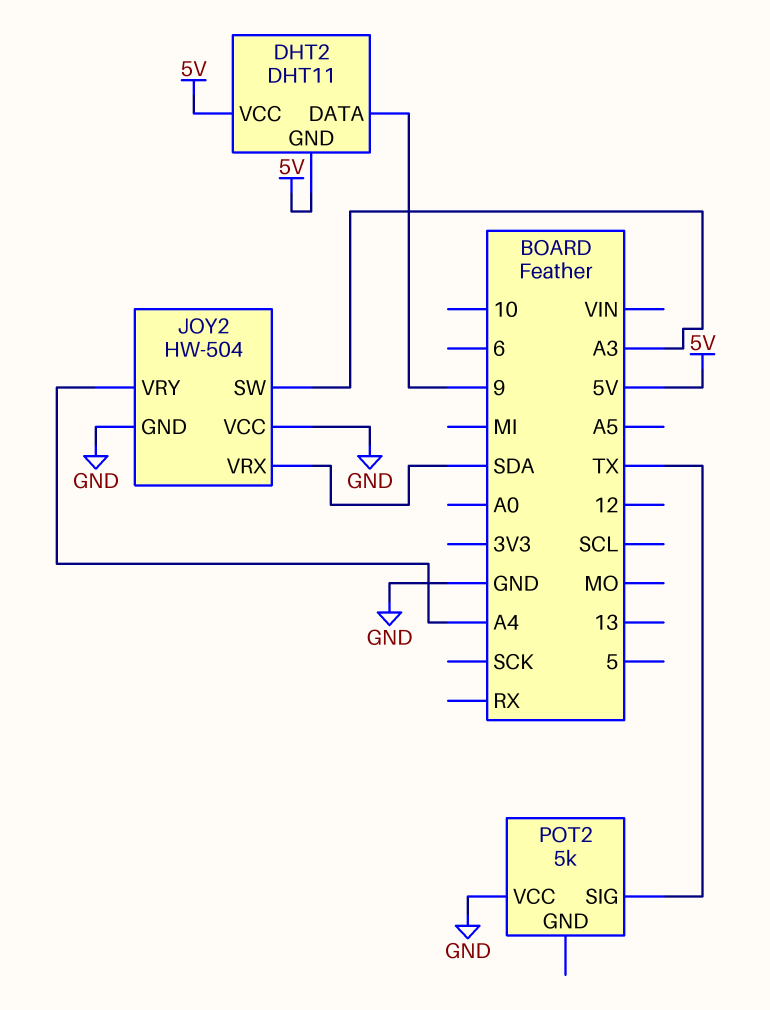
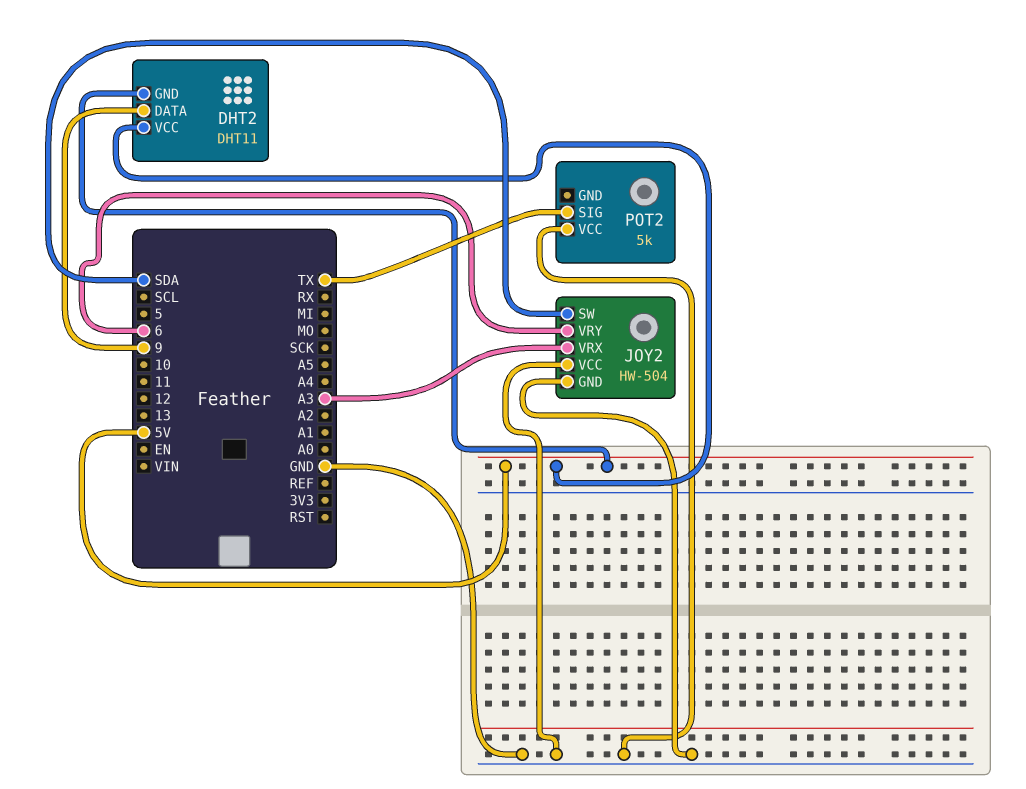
JOY2 pin SW: A3 -> SDA
JOY2 pin VRX: SDA -> A3
JOY2 pin VRY: A4 -> 6

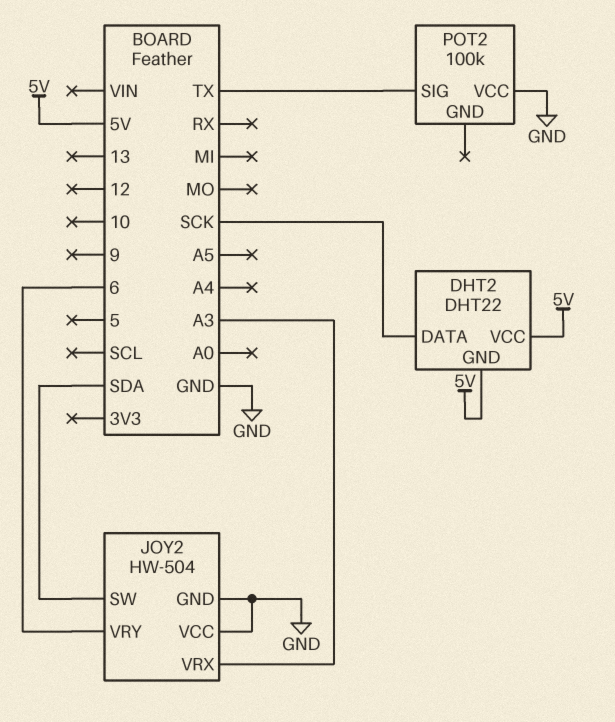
DHT2: DHT11 -> DHT22
DHT2 pin DATA: 9 -> SCK
POT2: 5k -> 100k

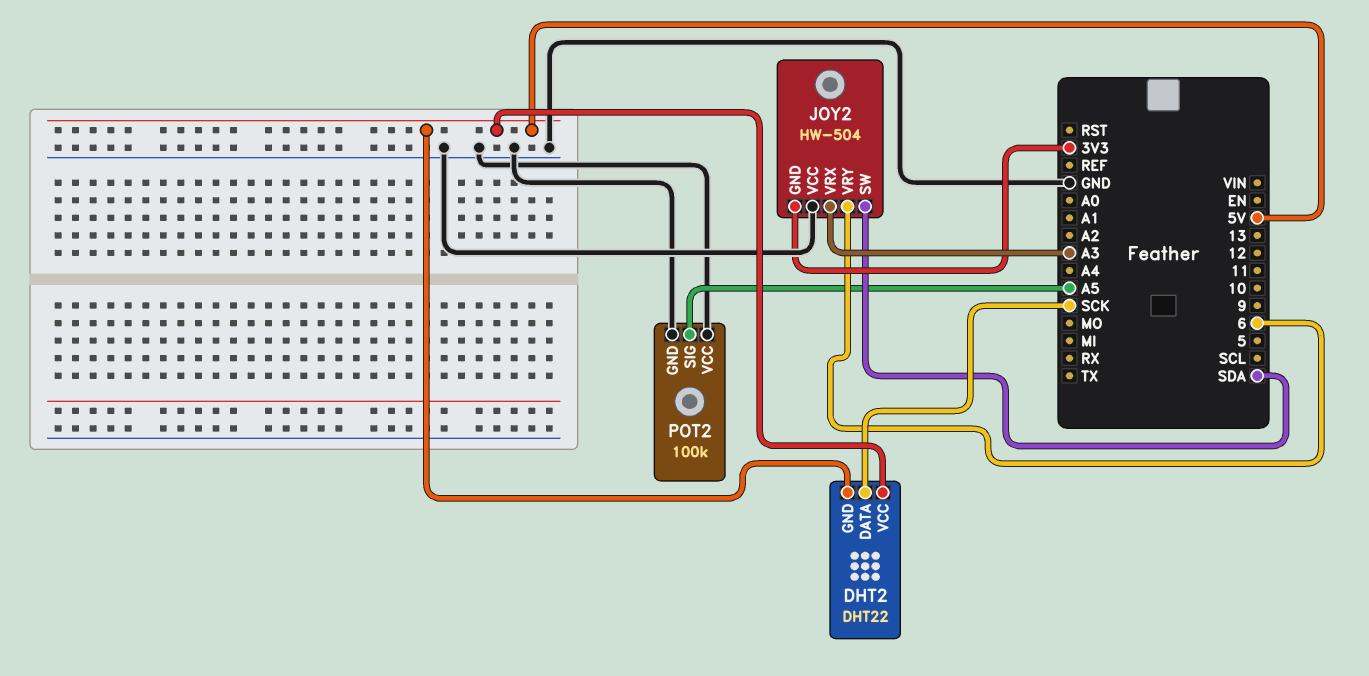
JOY2 pin GND: GND -> 3V3
POT2 pin GND: none -> GND
POT2 pin SIG: TX -> A5

